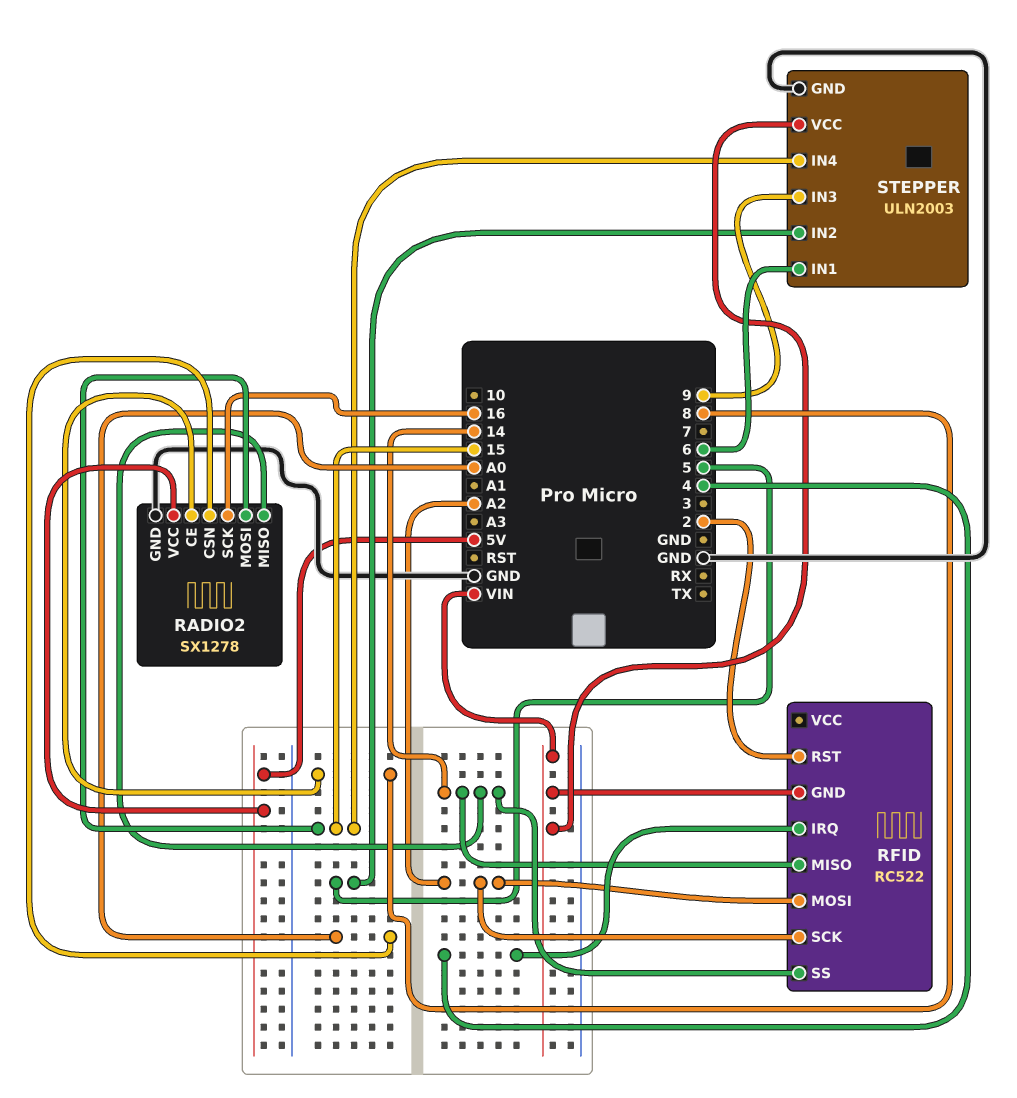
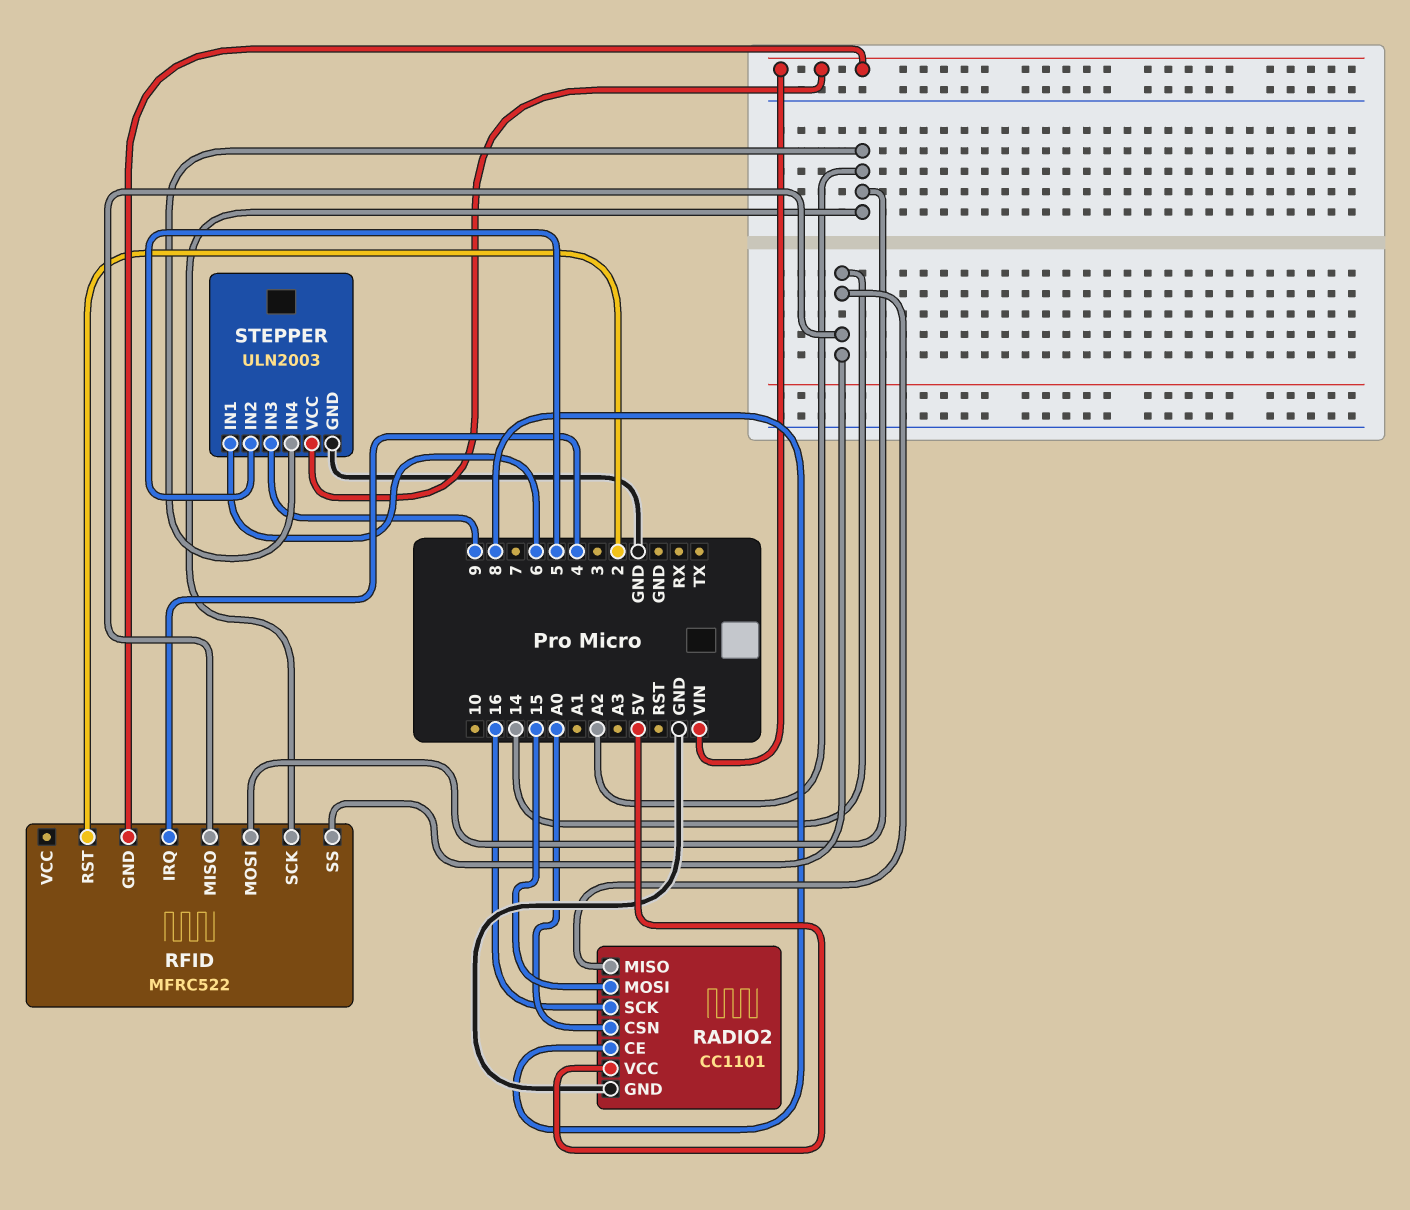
RADIO2: SX1278 -> CC1101
RFID: RC522 -> MFRC522
STEPPER pin IN4: 15 -> A2

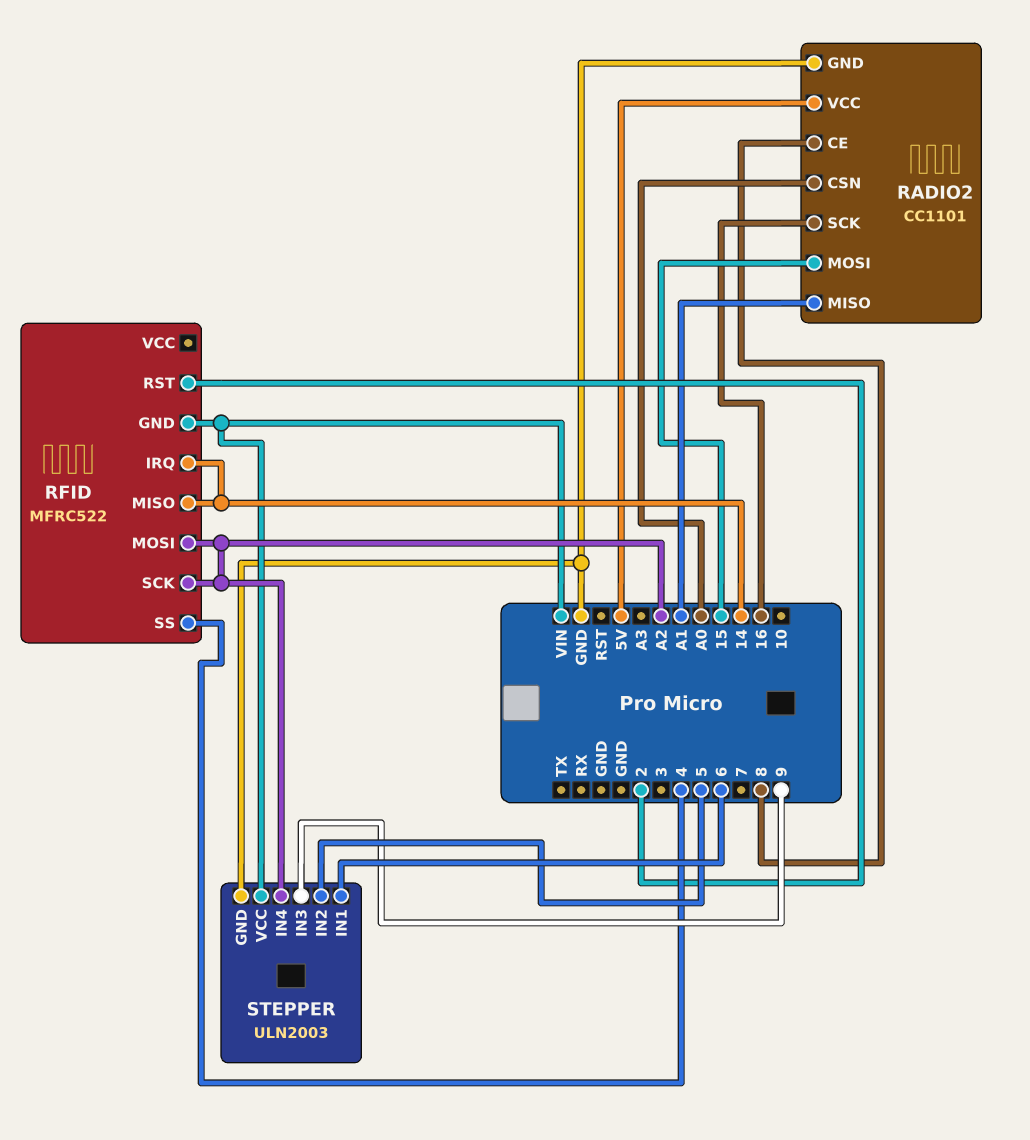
RADIO2 pin MISO: 14 -> A1
RFID pin IRQ: 4 -> 14
RFID pin SS: 14 -> 4

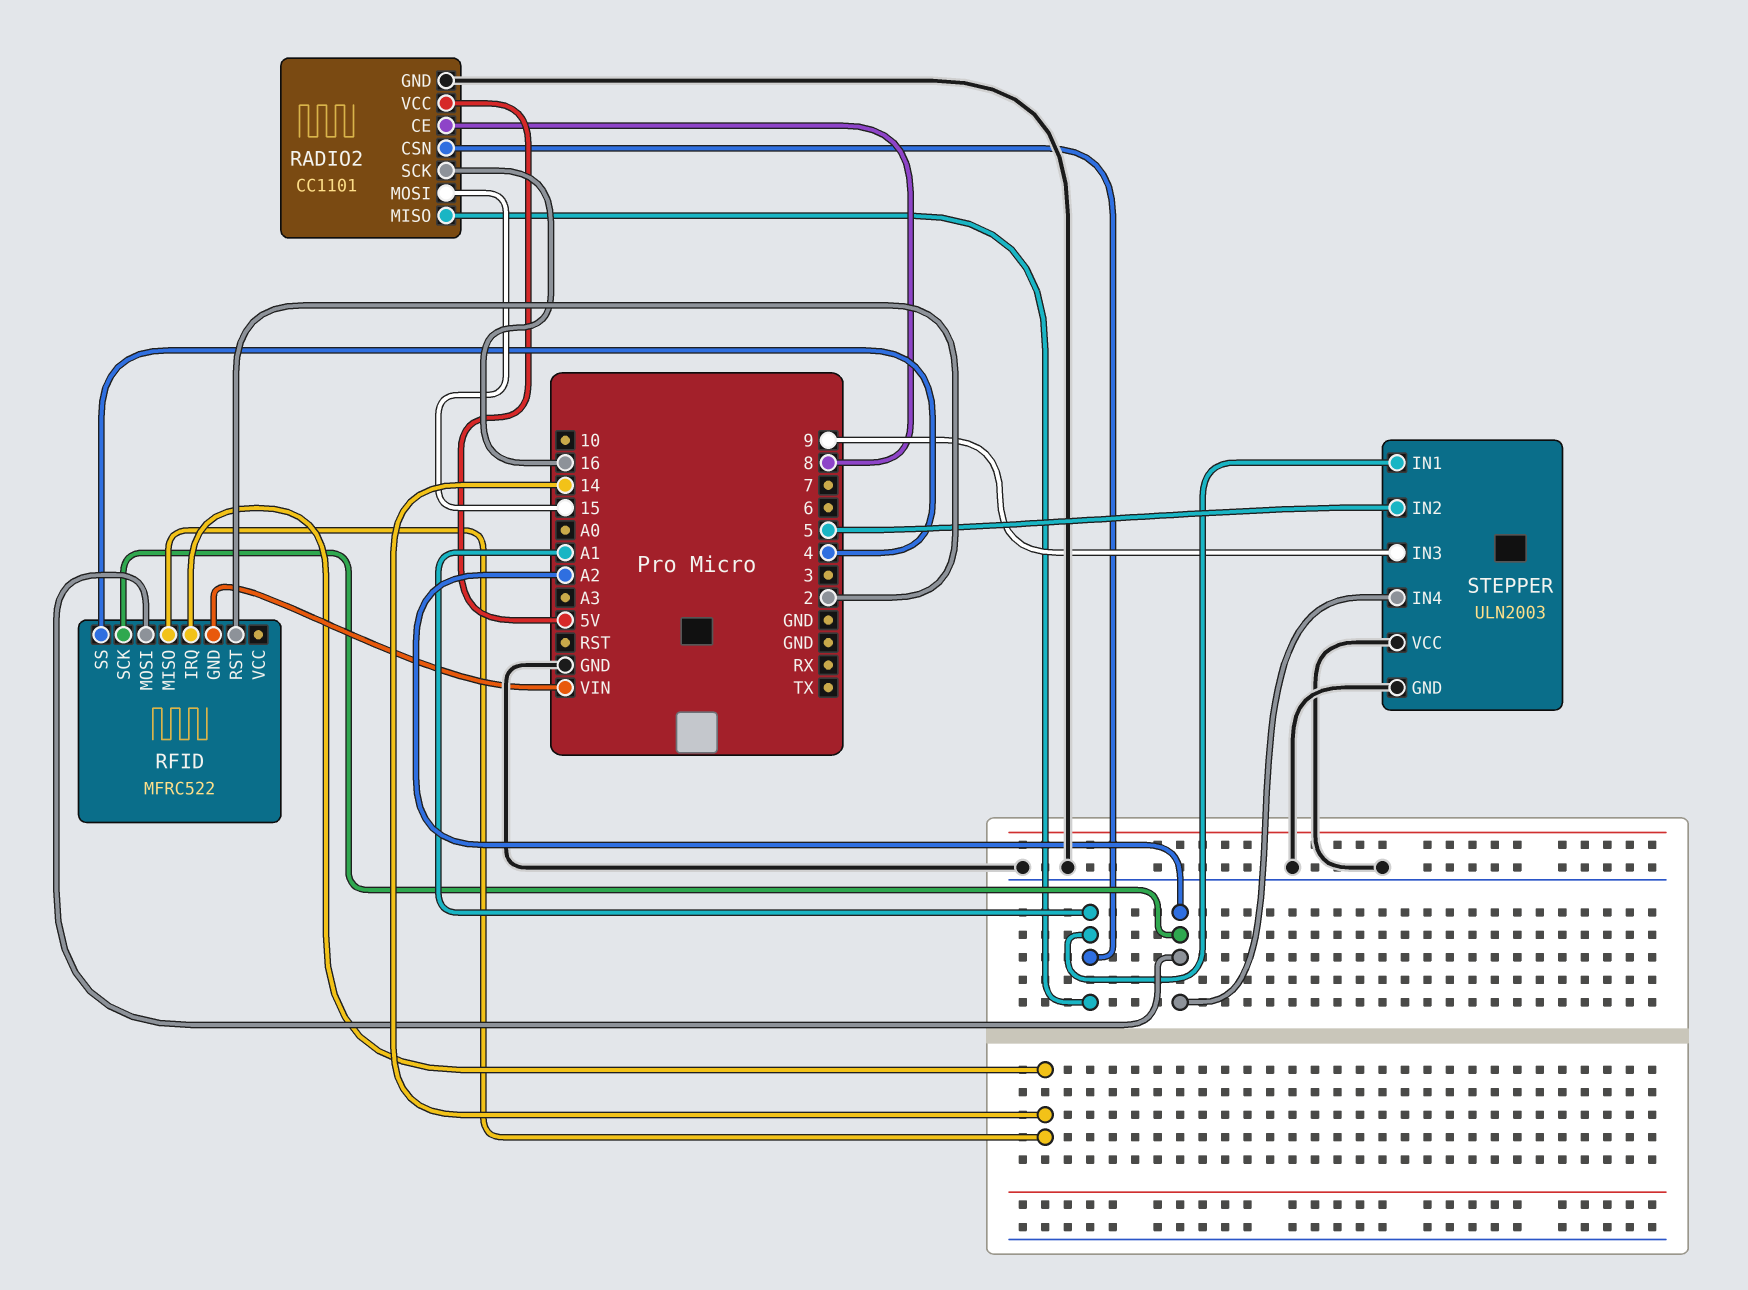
RADIO2 pin CSN: A0 -> A1
STEPPER pin IN1: 6 -> A1
STEPPER pin VCC: VIN -> GND

